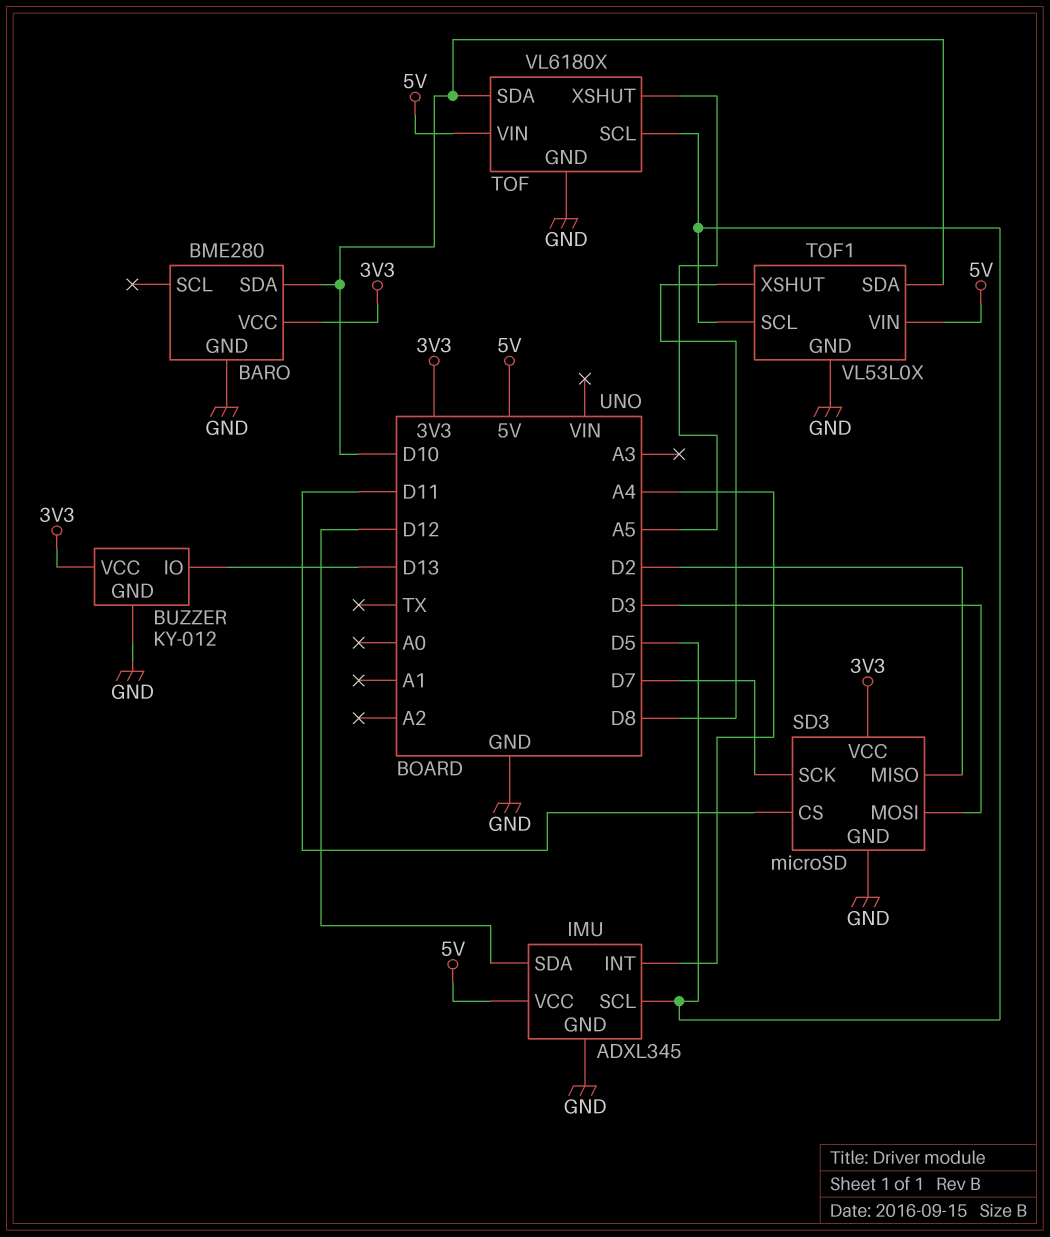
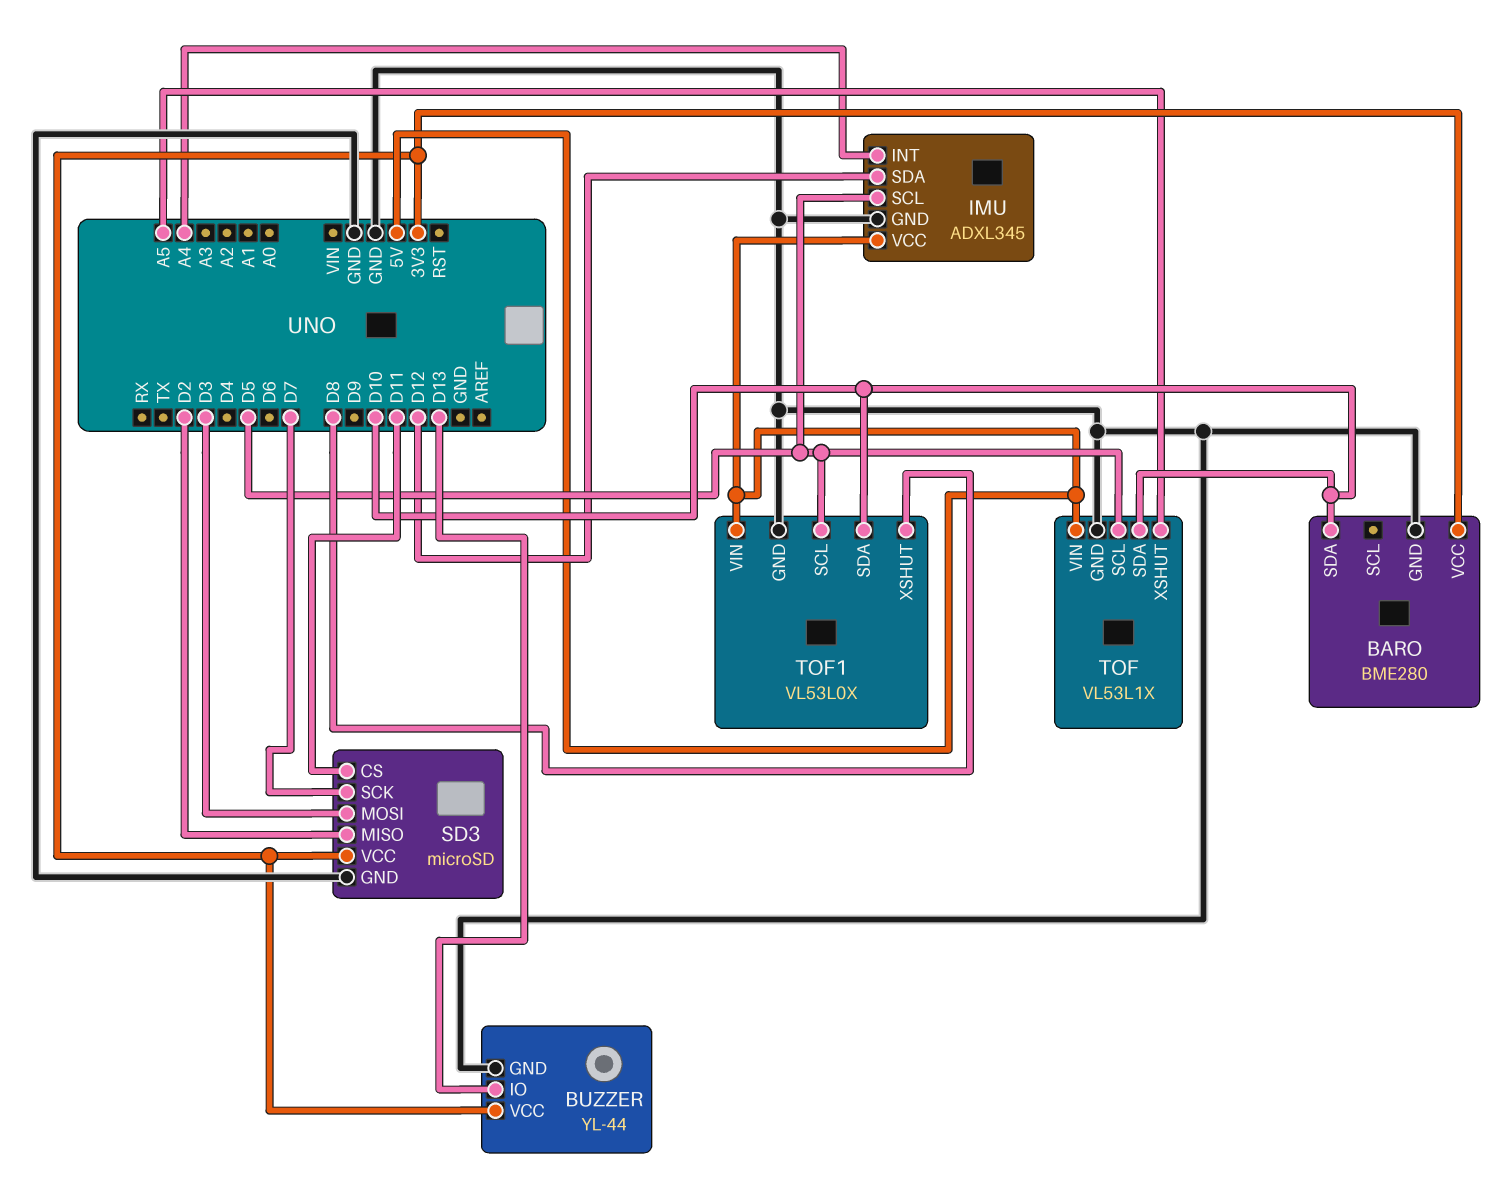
BUZZER: KY-012 -> YL-44
TOF: VL6180X -> VL53L1X

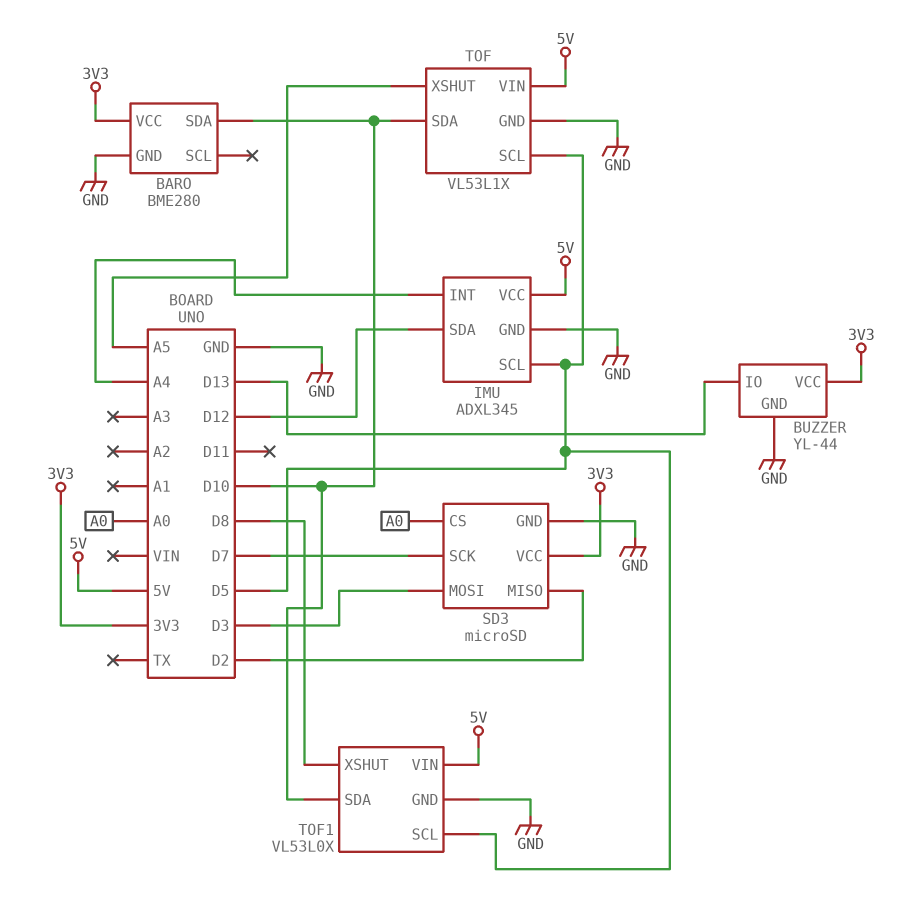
SD3 pin CS: D11 -> A0

